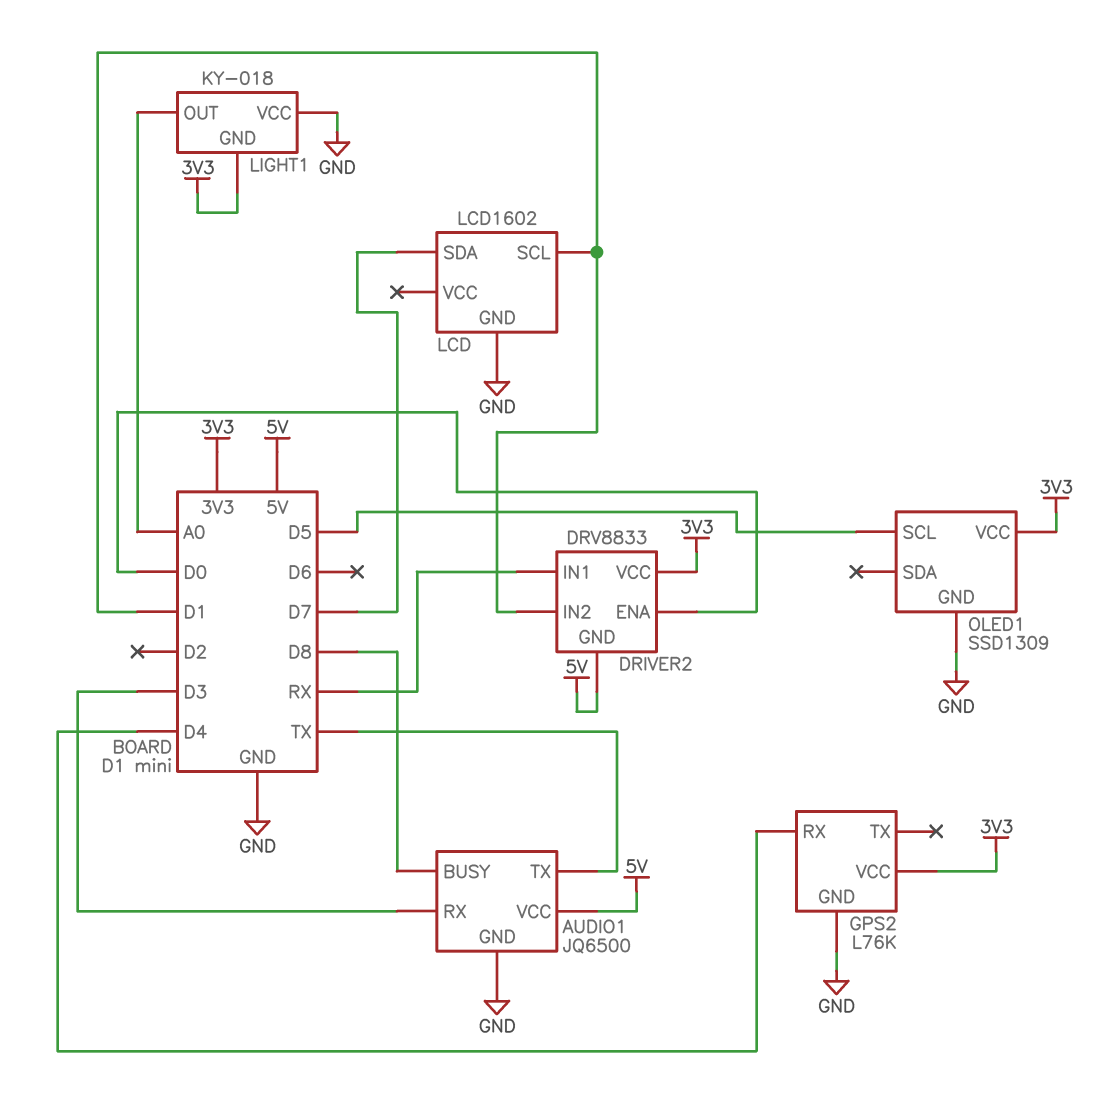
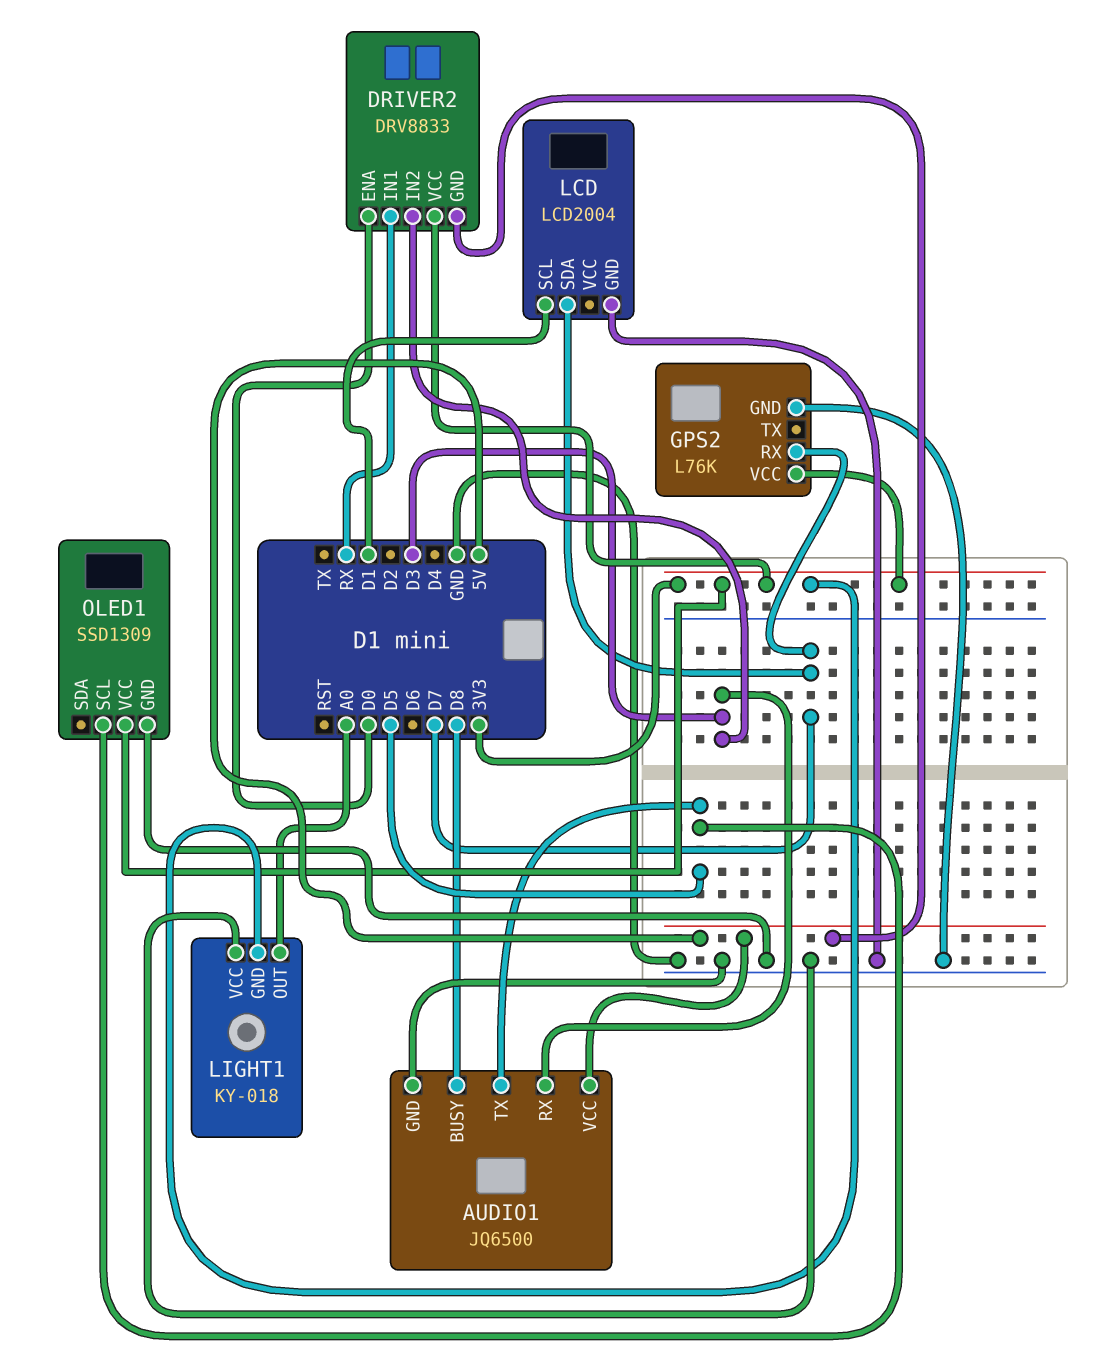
AUDIO1 pin TX: TX -> D5
DRIVER2 pin IN2: D1 -> D3
GPS2 pin RX: D4 -> D7
LCD: LCD1602 -> LCD2004

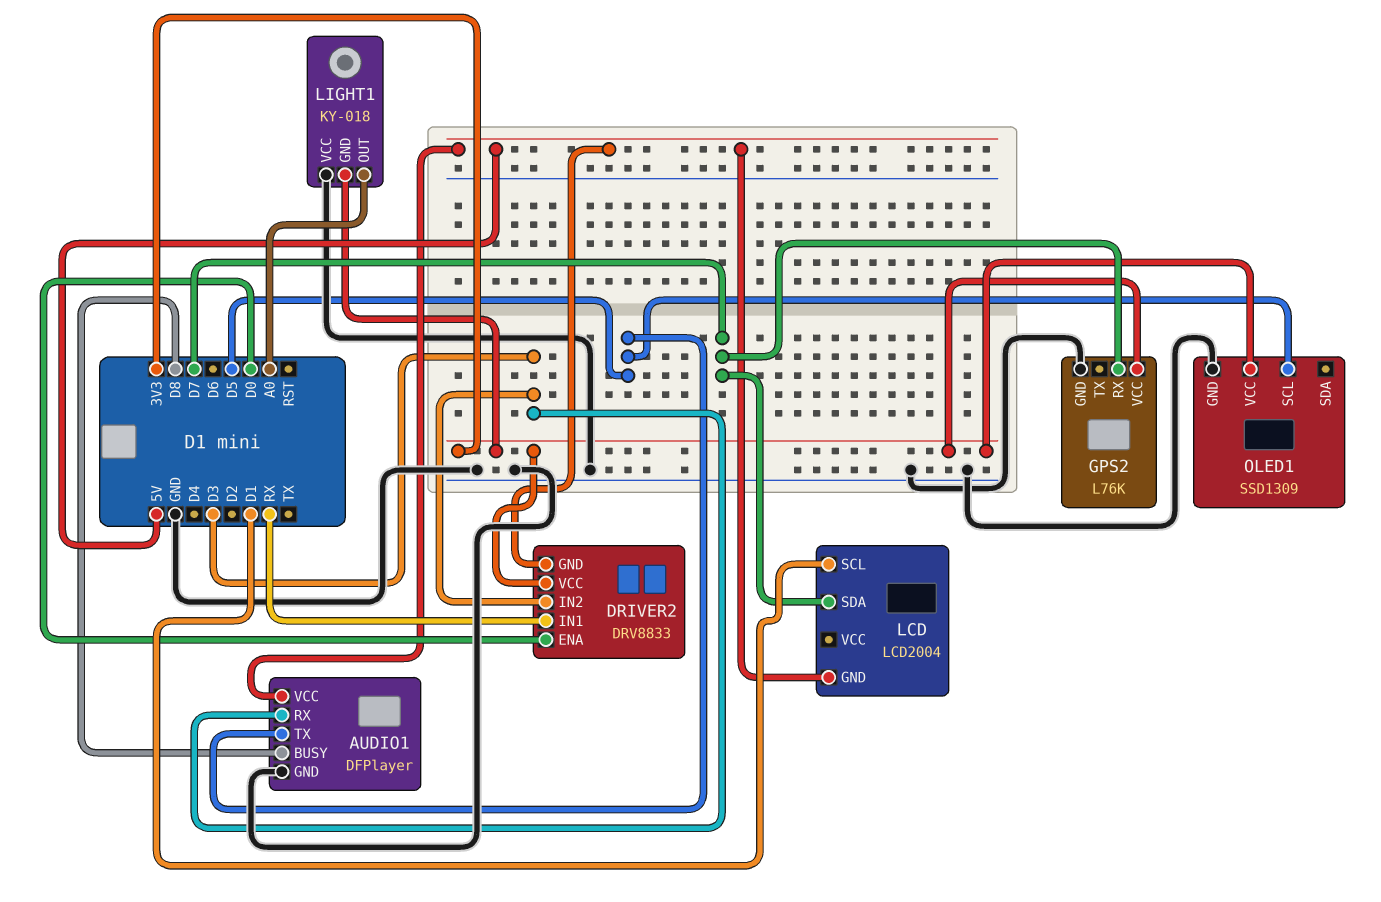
AUDIO1: JQ6500 -> DFPlayer
LCD pin GND: GND -> 5V

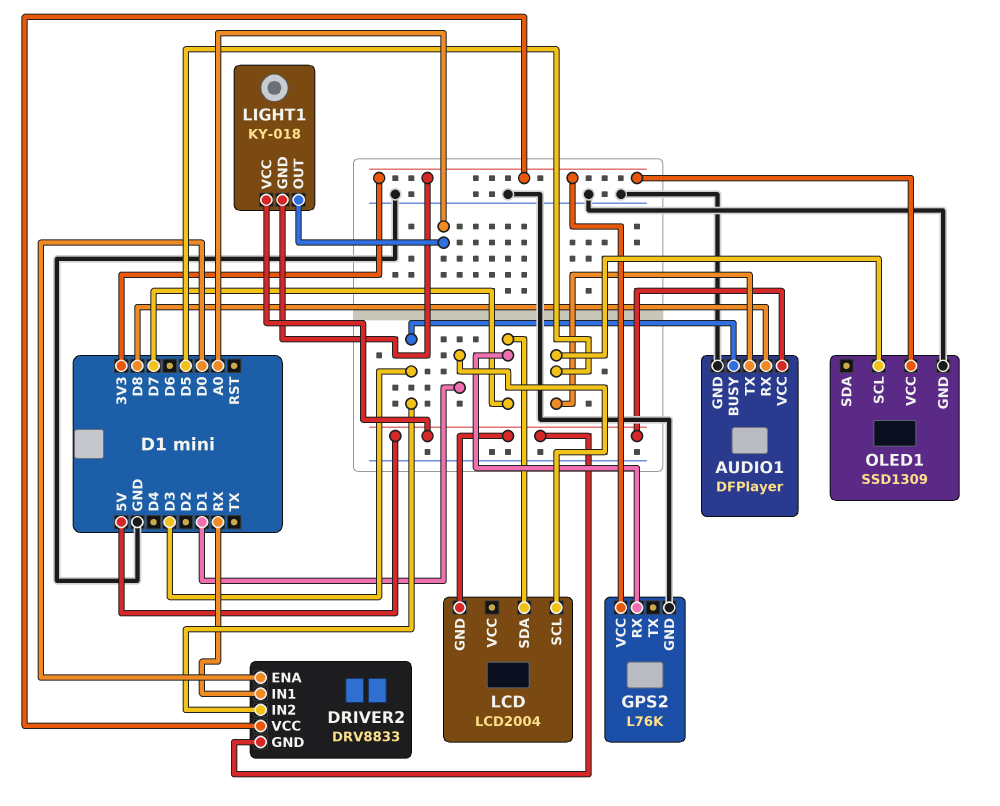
AUDIO1 pin BUSY: D8 -> D3
AUDIO1 pin RX: D3 -> D8
LIGHT1 pin VCC: GND -> 5V

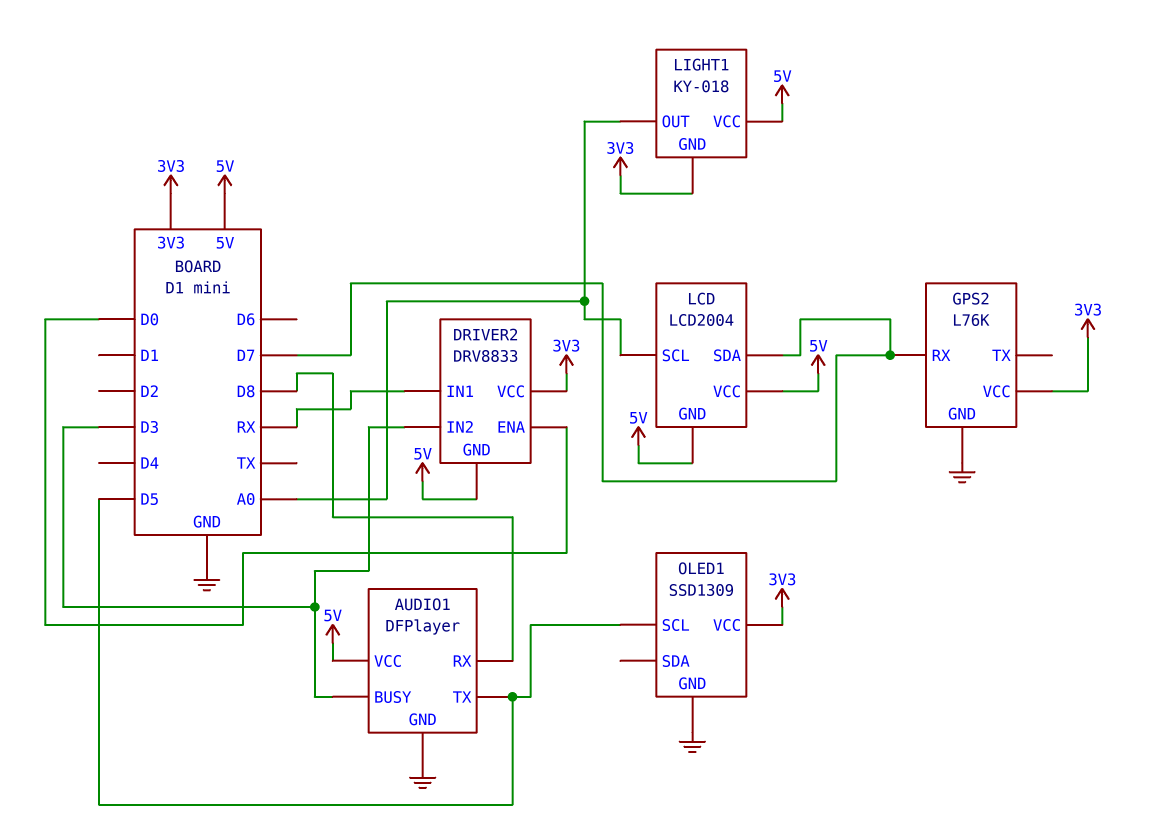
LCD pin SCL: D1 -> A0
LCD pin VCC: none -> 5V

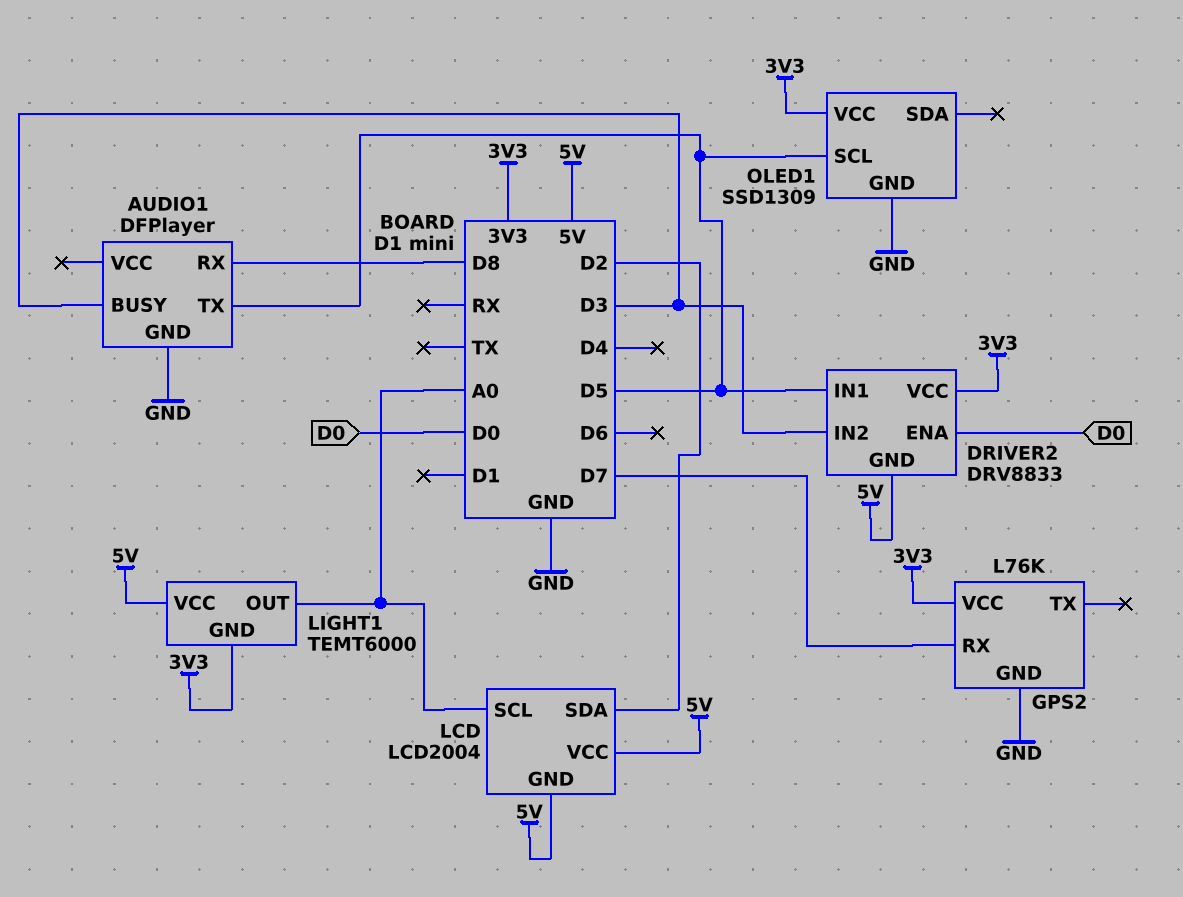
AUDIO1 pin VCC: 5V -> none
DRIVER2 pin IN1: RX -> D5
LCD pin SDA: D7 -> D2
LIGHT1: KY-018 -> TEMT6000

